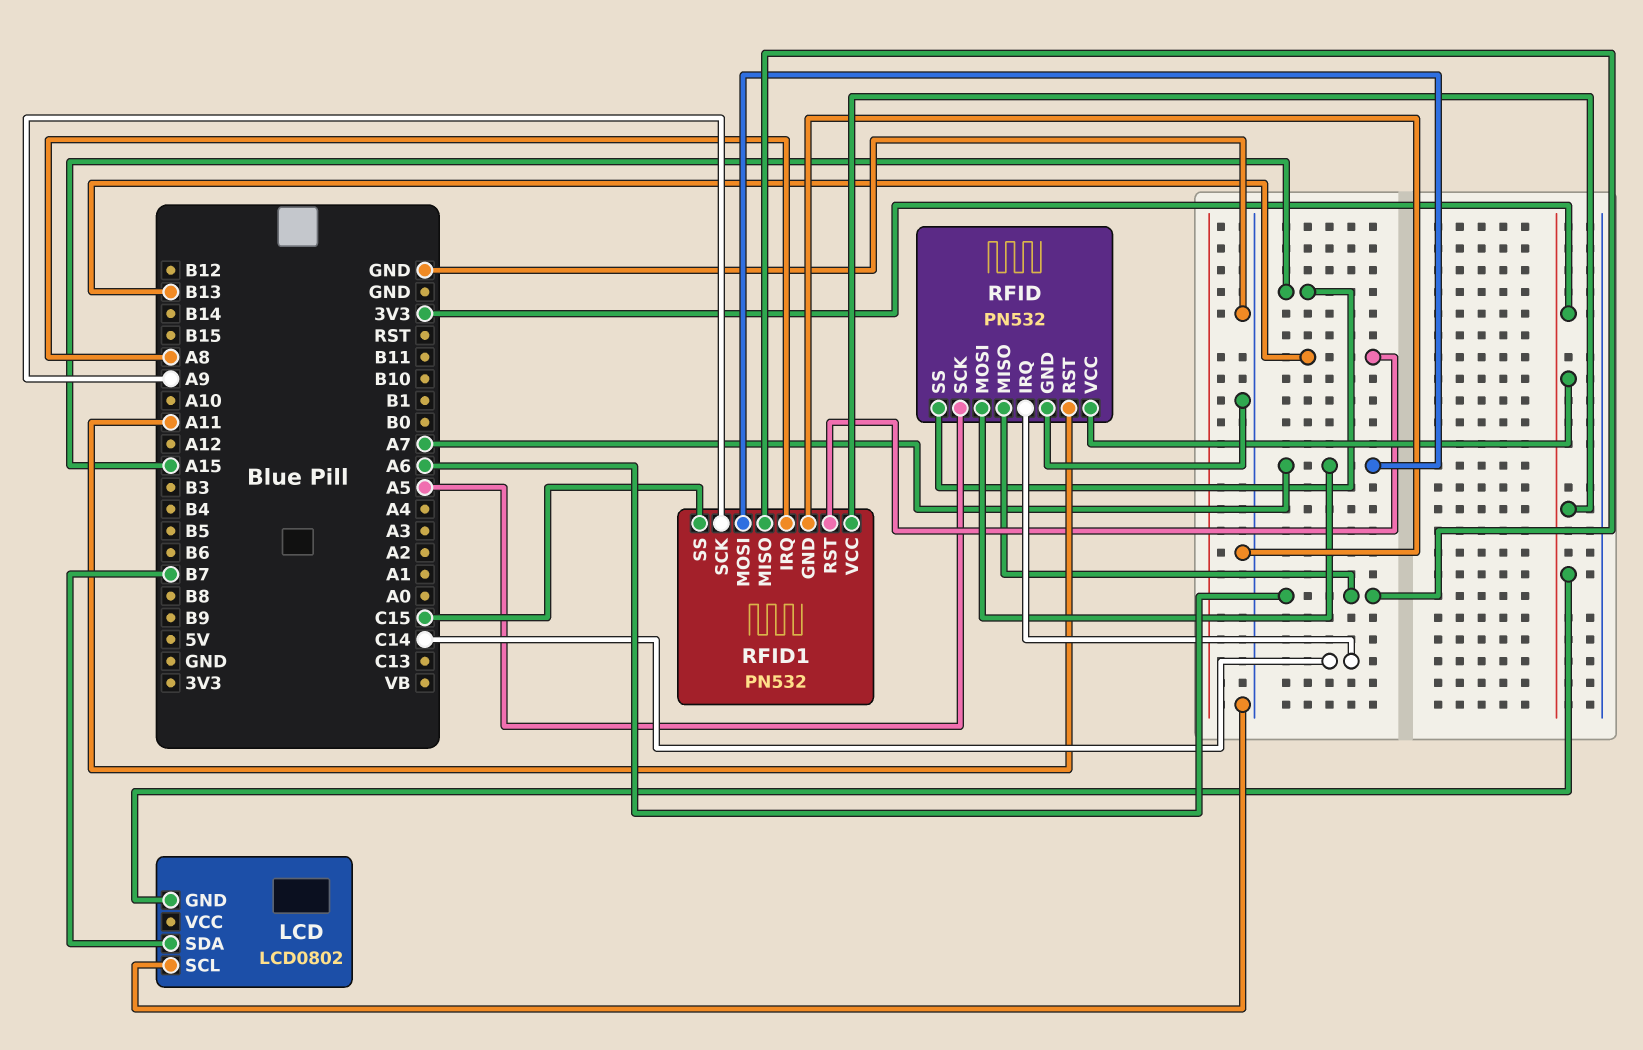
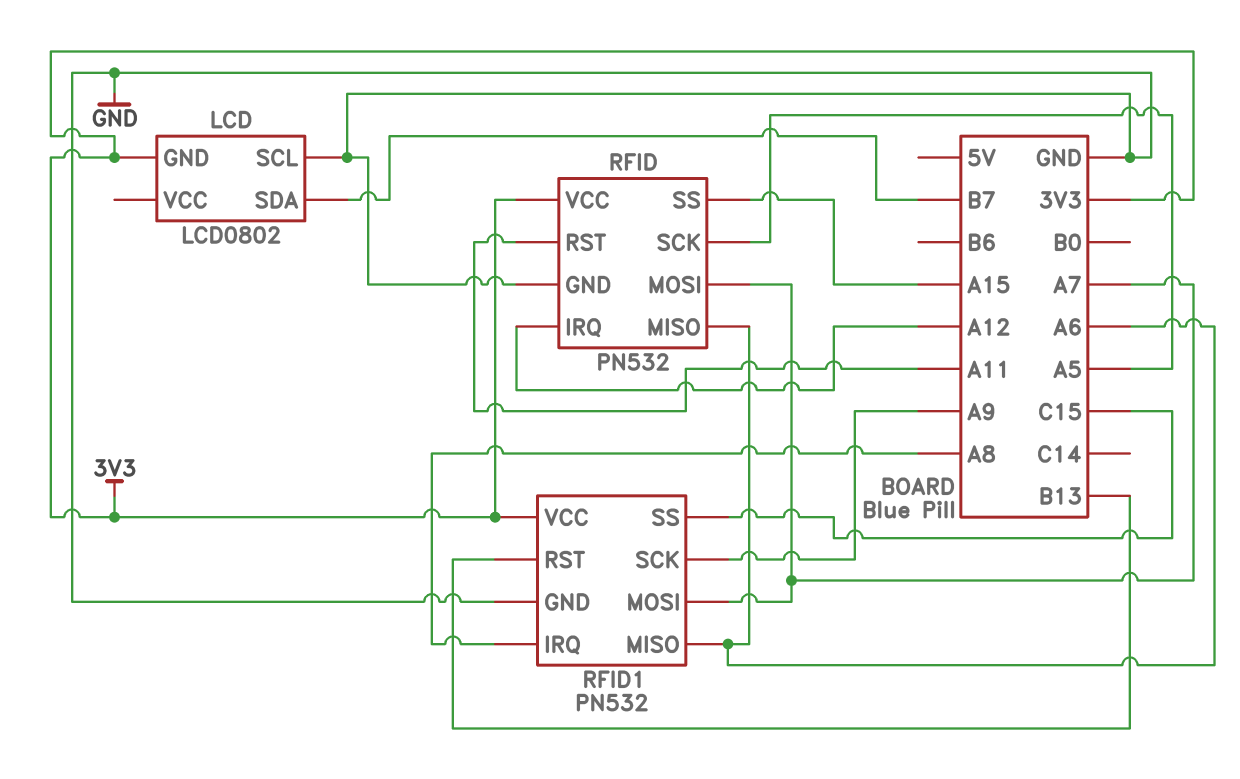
RFID pin IRQ: C14 -> A12

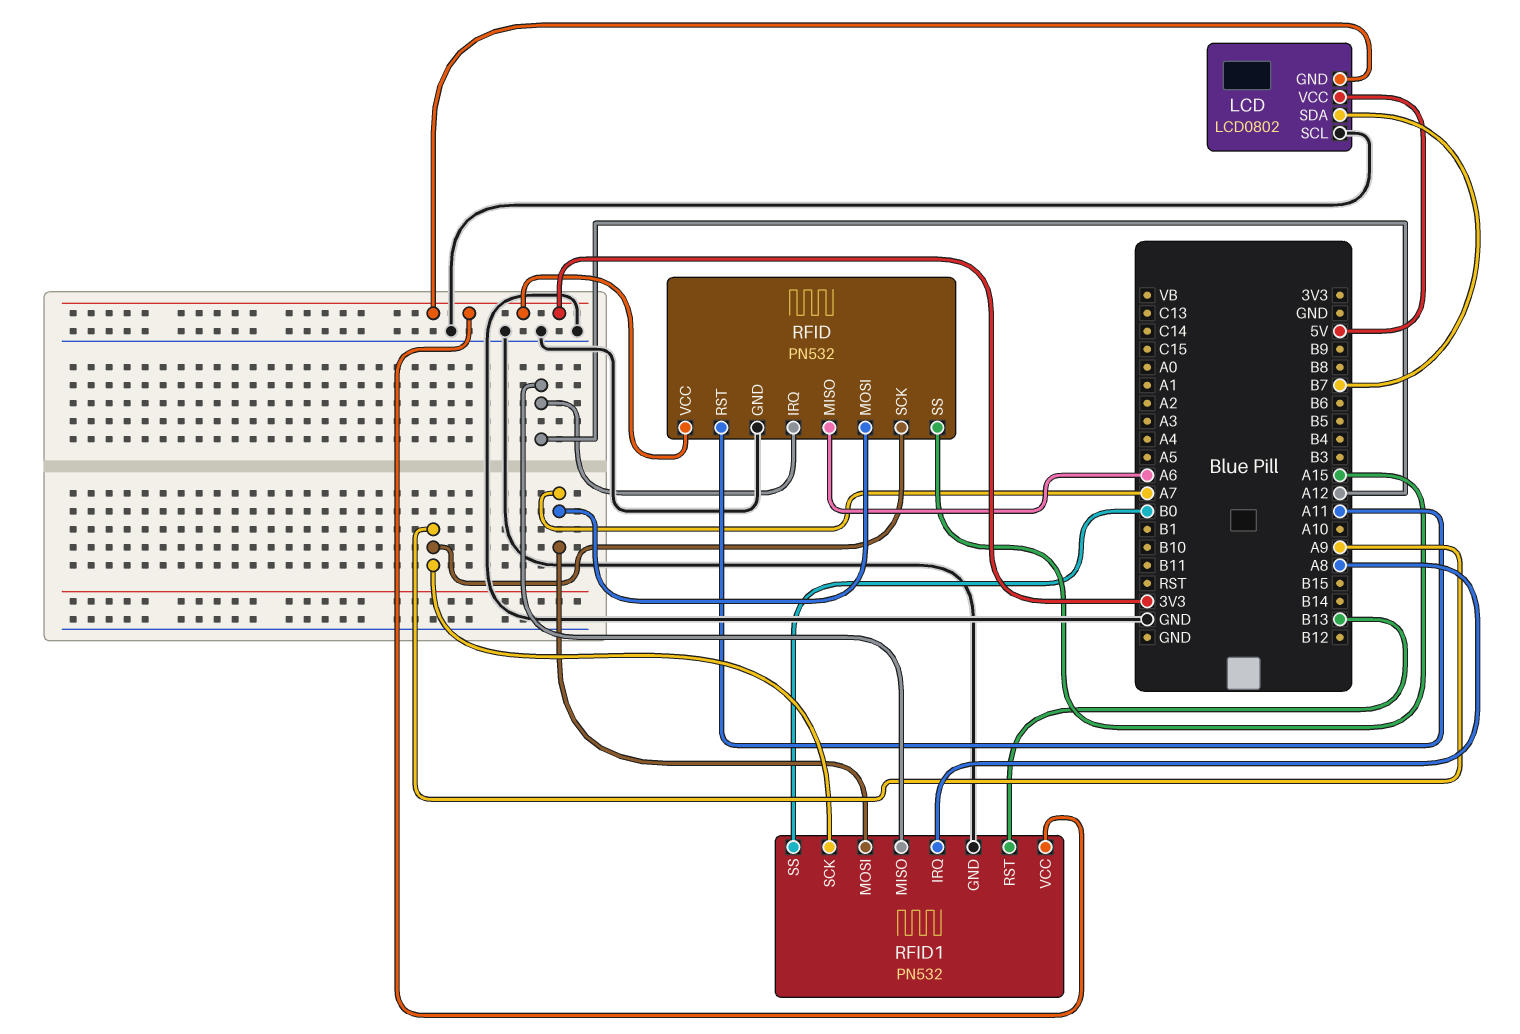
LCD pin VCC: none -> 5V
RFID pin SCK: A5 -> A9
RFID1 pin MISO: A6 -> A12
RFID1 pin SS: C15 -> B0

